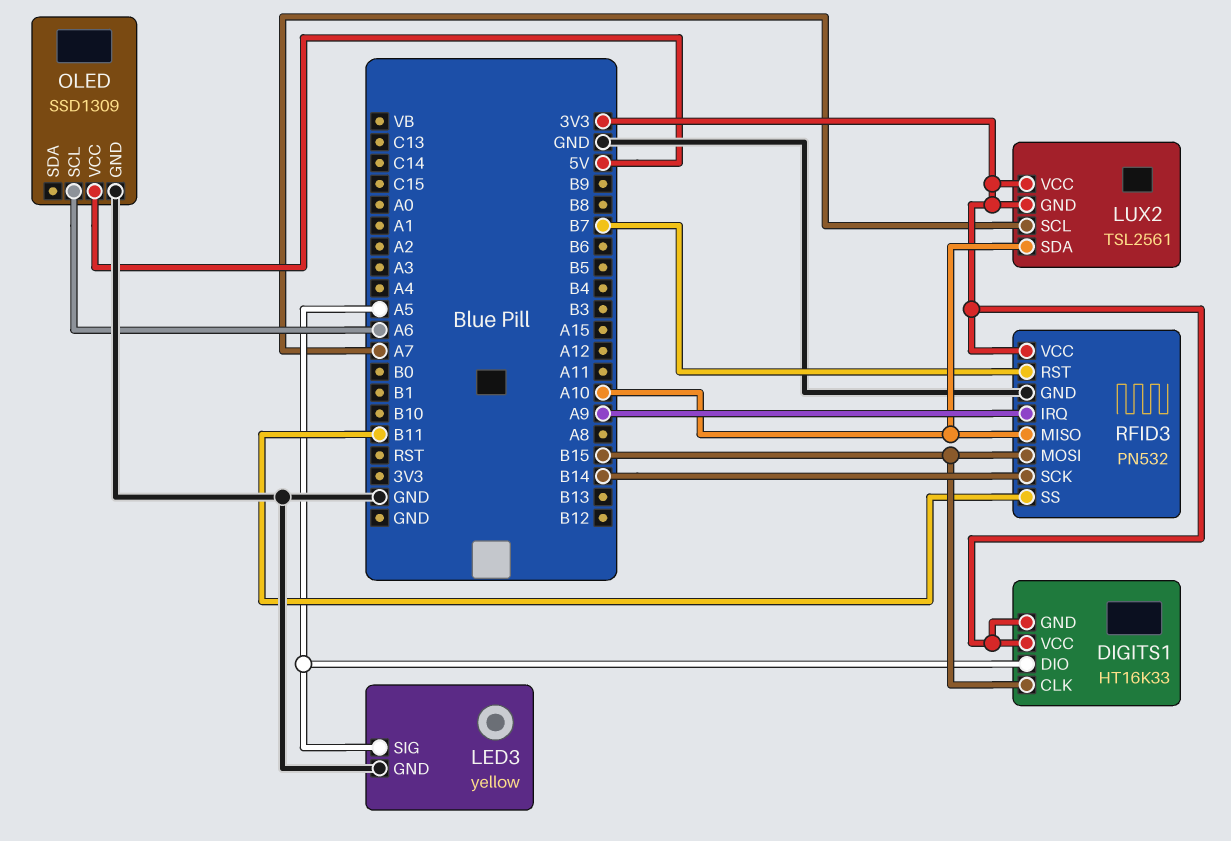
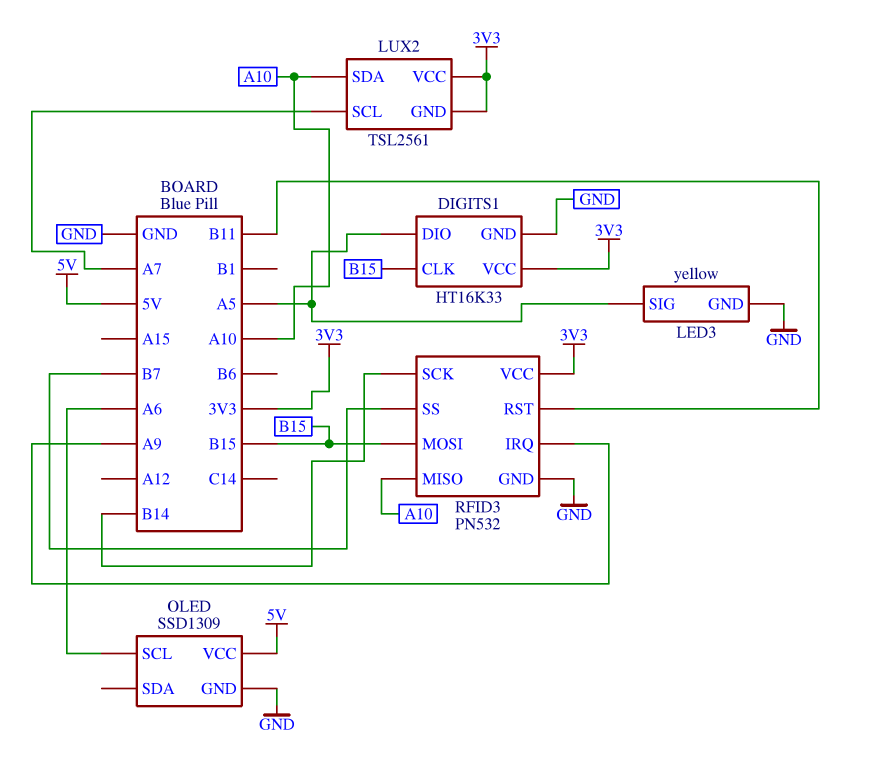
DIGITS1 pin GND: 3V3 -> GND
RFID3 pin RST: B7 -> B11
RFID3 pin SS: B11 -> B7

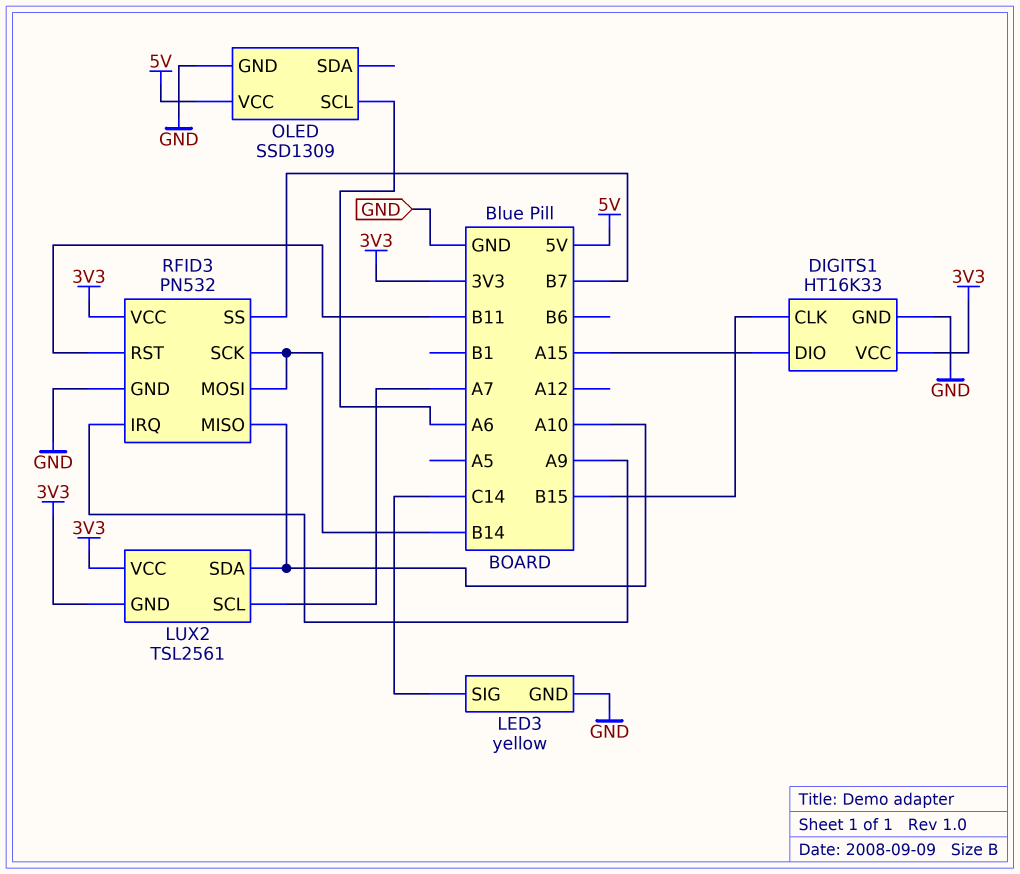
DIGITS1 pin DIO: A5 -> A15
LED3 pin SIG: A5 -> C14
RFID3 pin MOSI: B15 -> B14

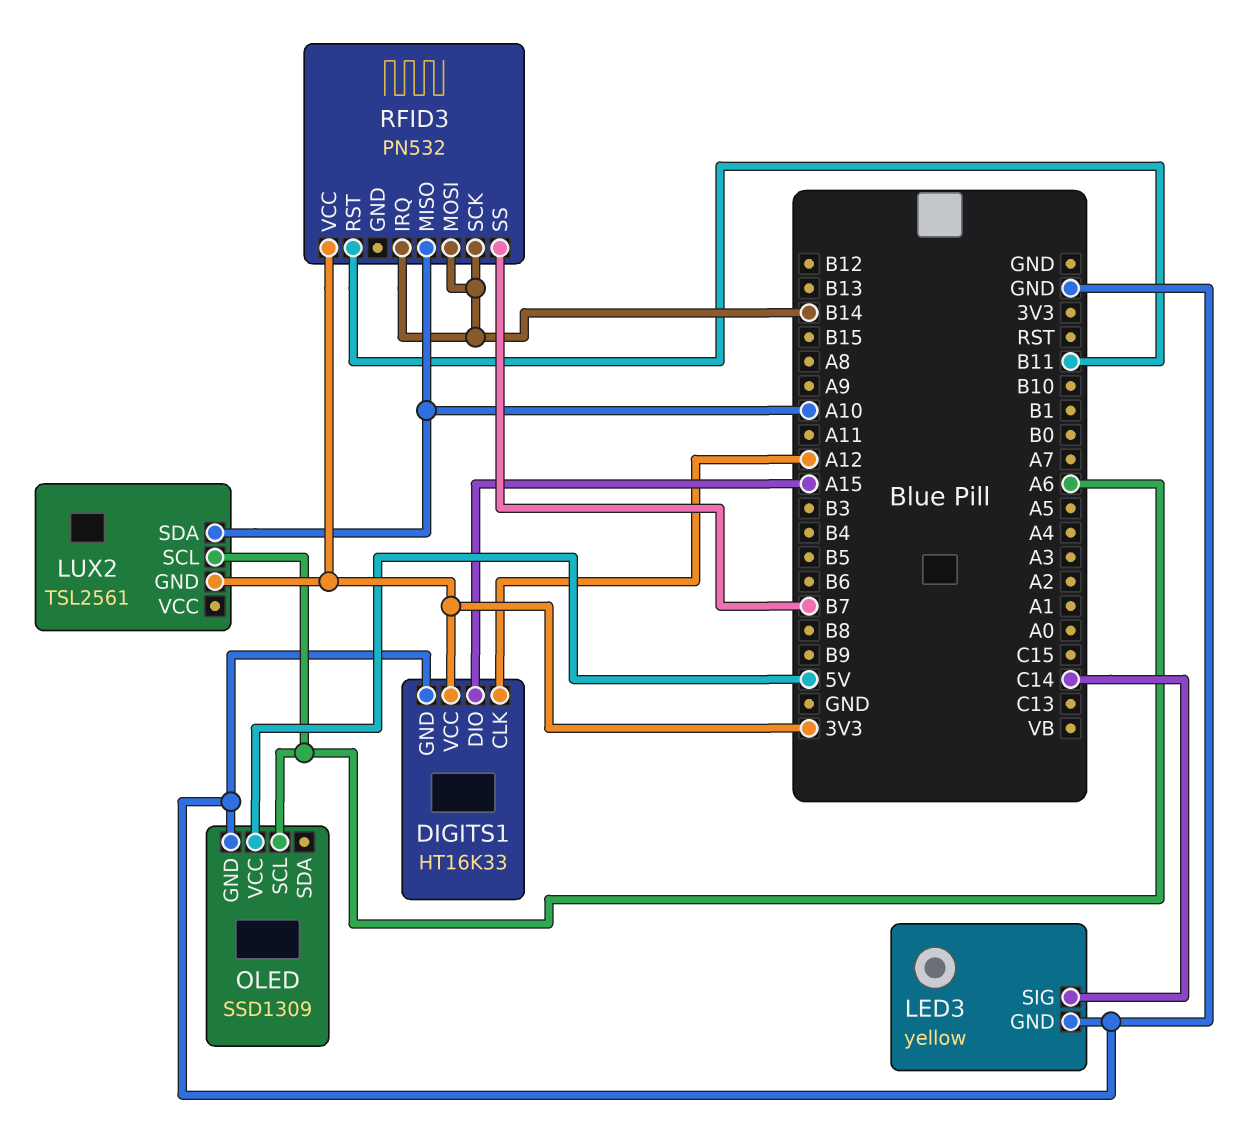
DIGITS1 pin CLK: B15 -> A12
LUX2 pin SCL: A7 -> A6
LUX2 pin VCC: 3V3 -> none
RFID3 pin GND: GND -> none
RFID3 pin IRQ: A9 -> B14

